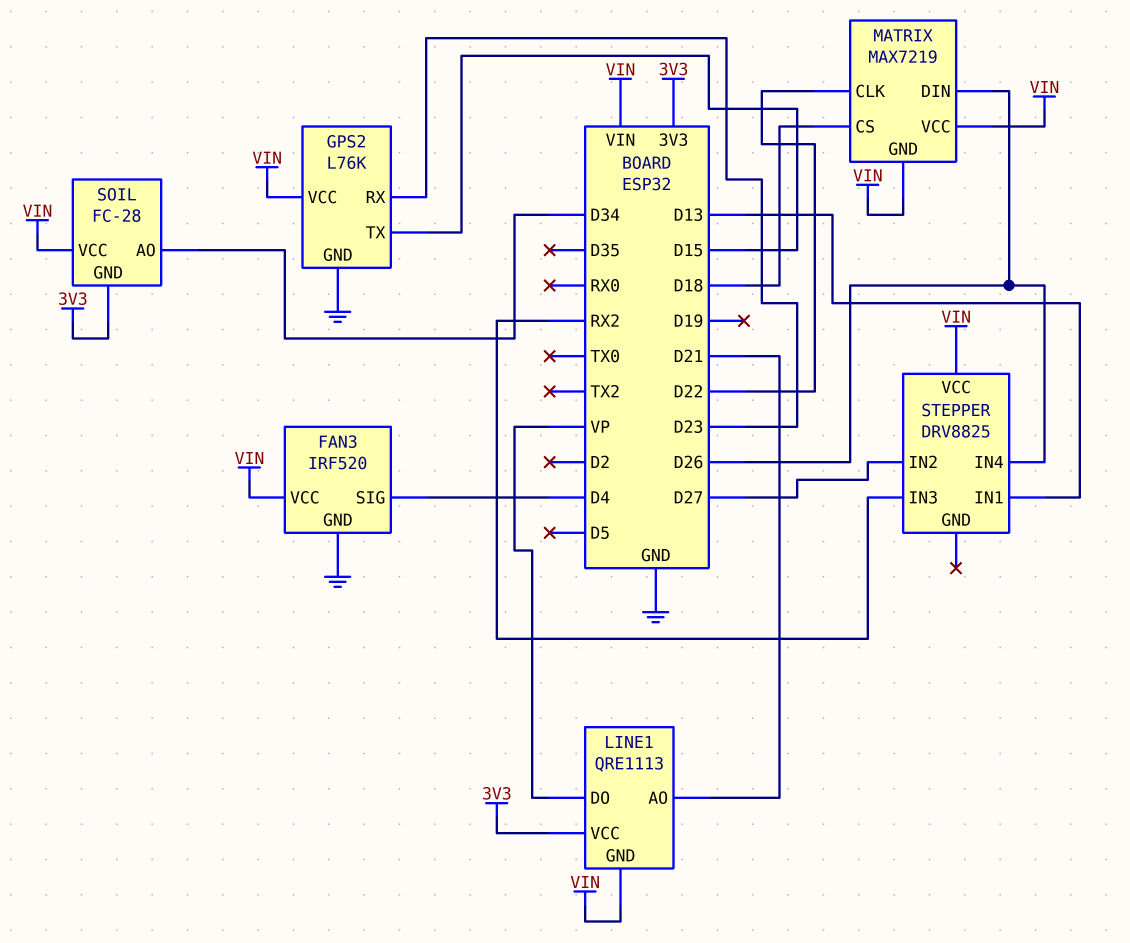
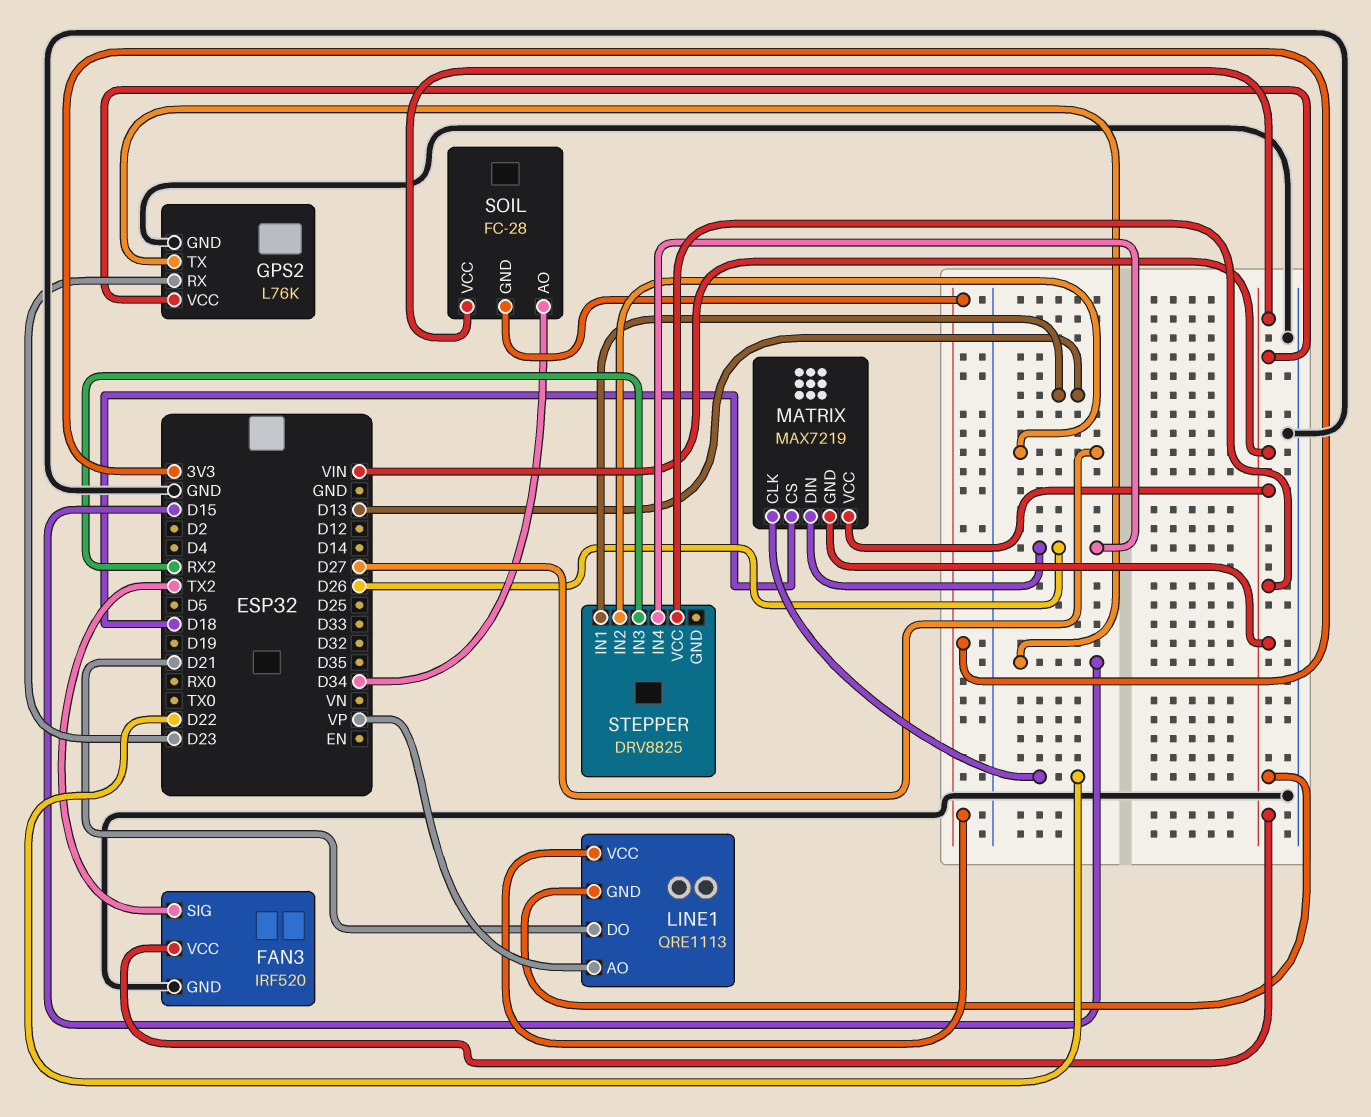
FAN3 pin SIG: D4 -> TX2
LINE1 pin AO: D21 -> VP
LINE1 pin DO: VP -> D21

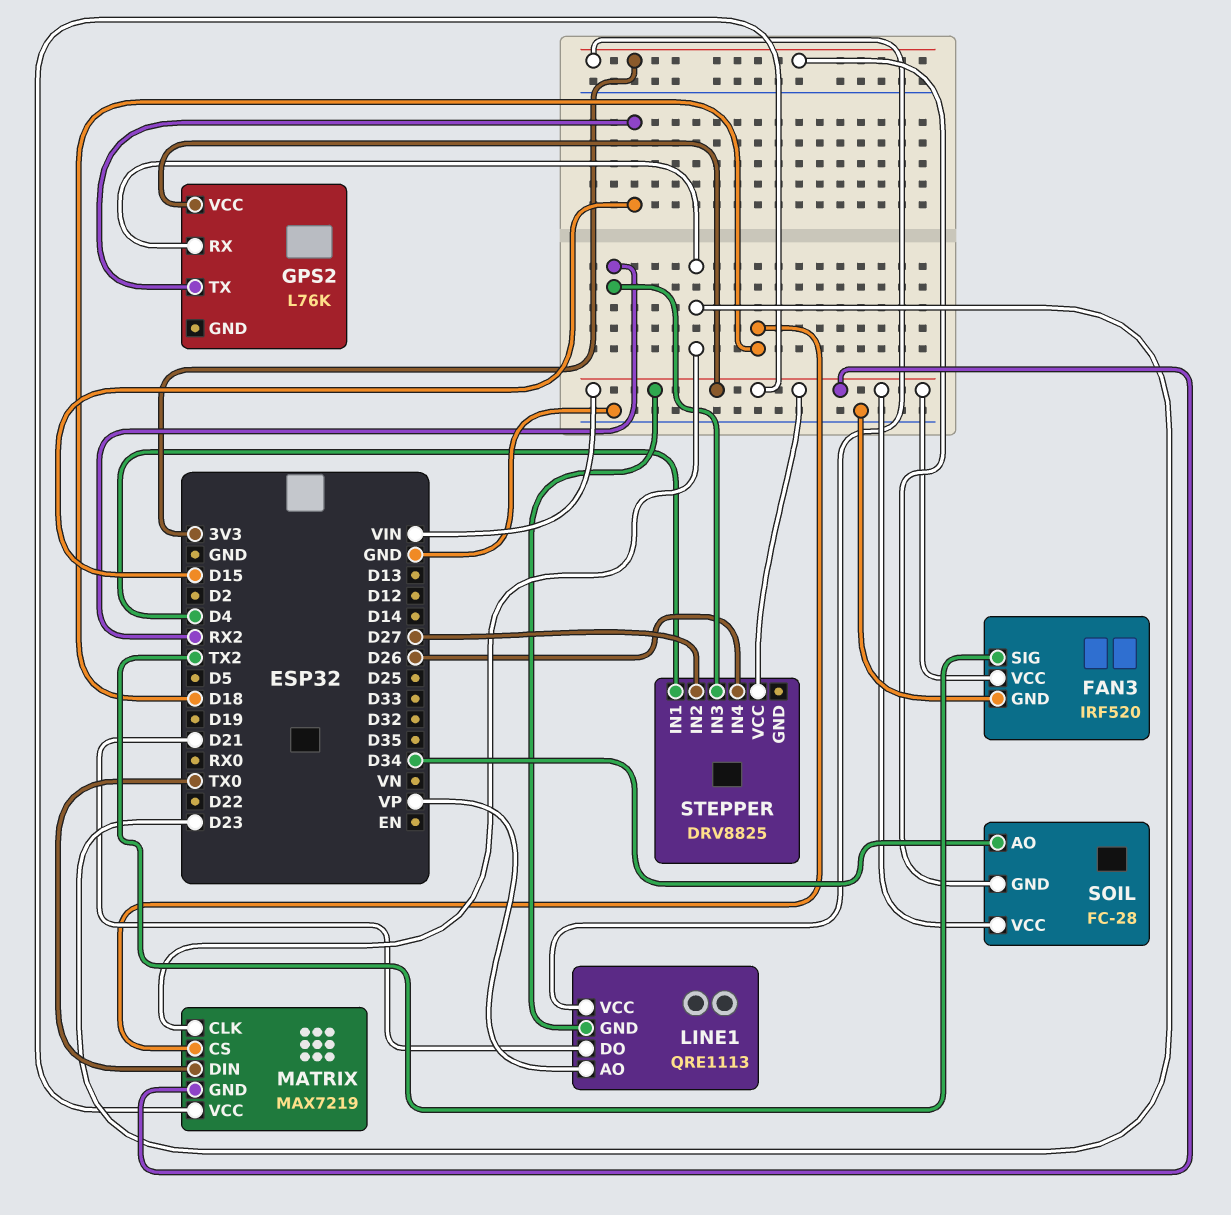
GPS2 pin GND: GND -> none
MATRIX pin CLK: D22 -> D23
MATRIX pin DIN: D26 -> TX0
STEPPER pin IN1: D13 -> D4

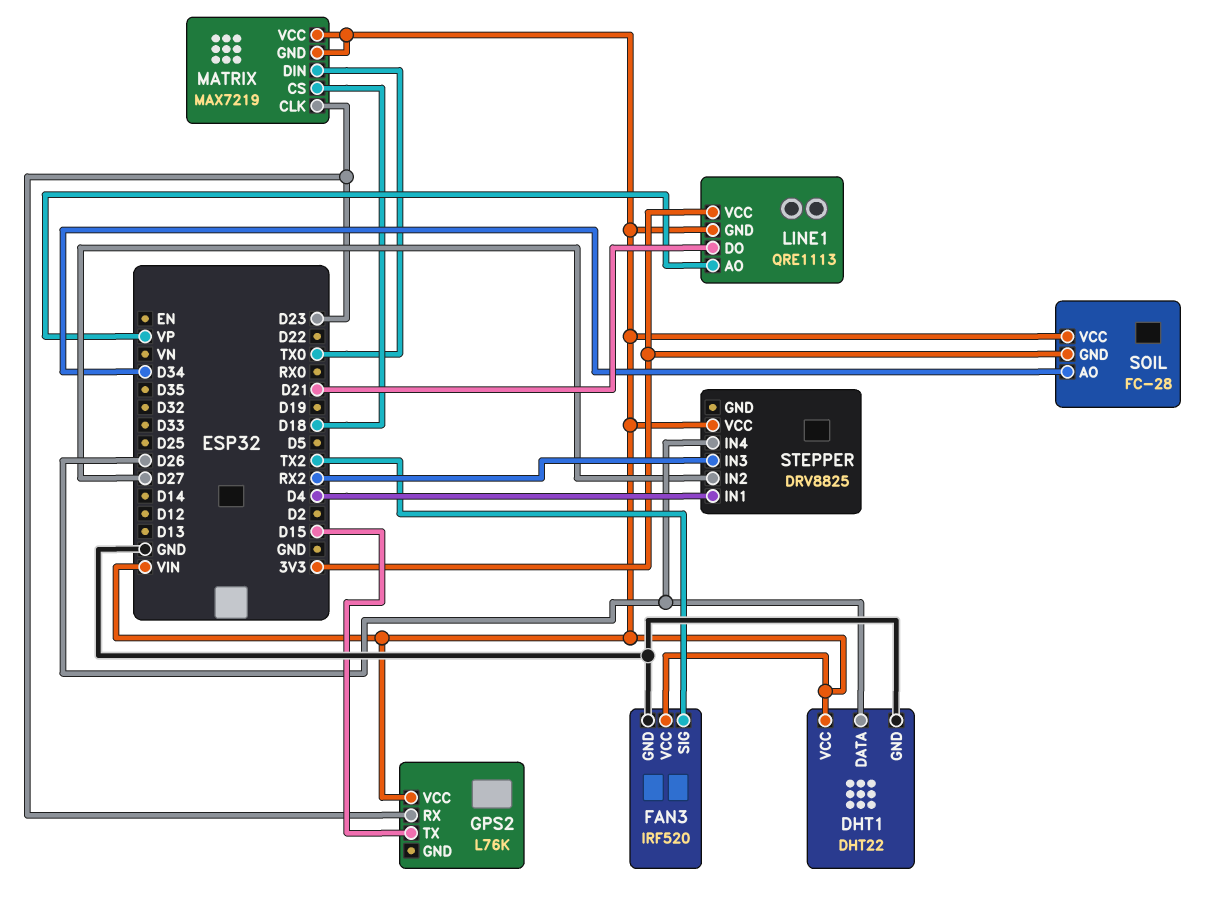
DHT1: none -> DHT22
DHT1 pin DATA: none -> D26
DHT1 pin GND: none -> GND
DHT1 pin VCC: none -> VIN

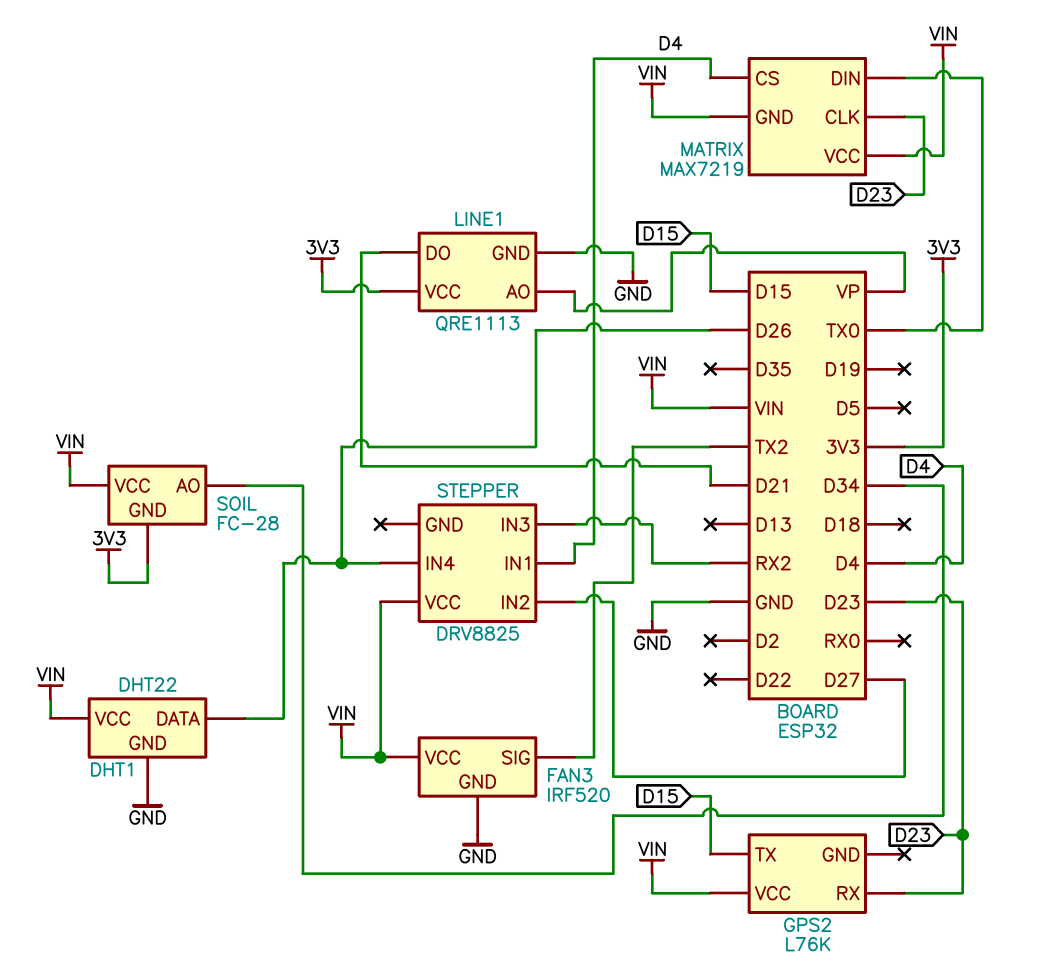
LINE1 pin GND: VIN -> GND
MATRIX pin CS: D18 -> D4

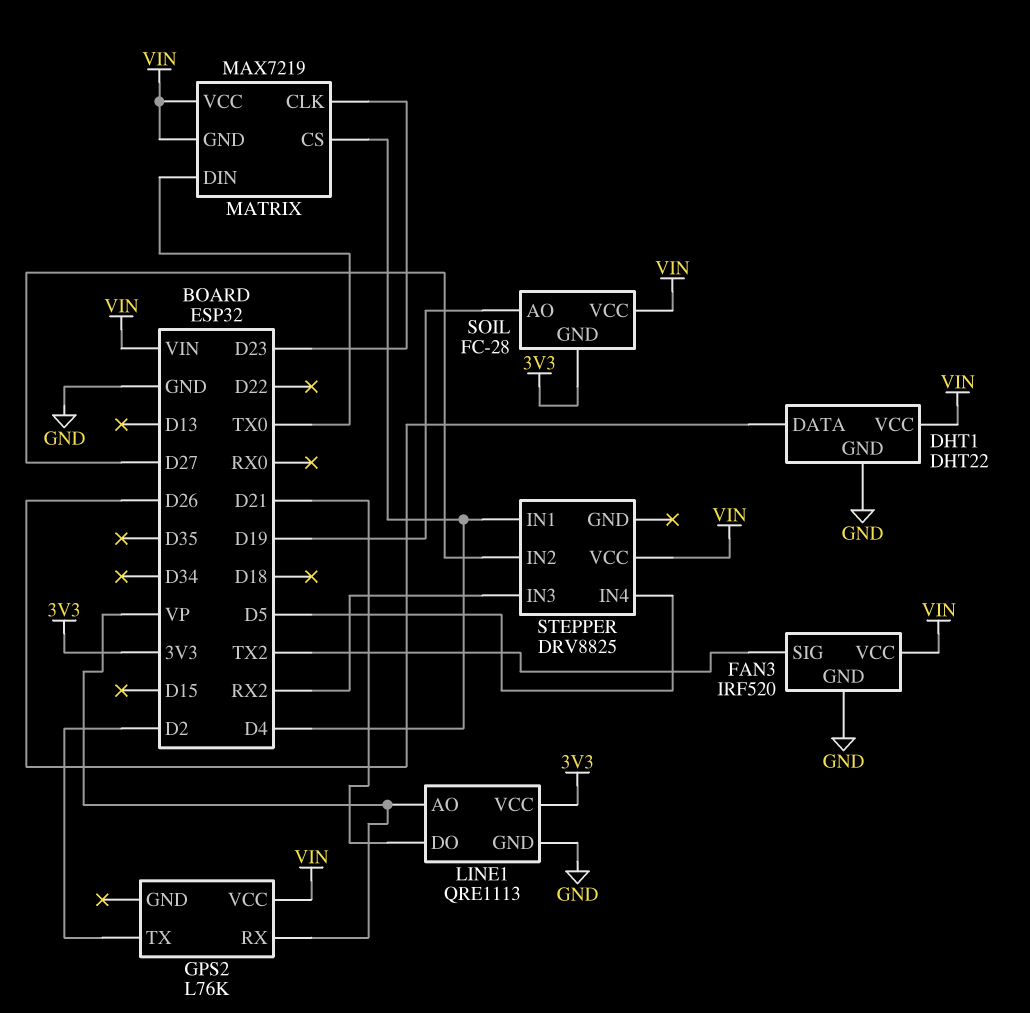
GPS2 pin RX: D23 -> VP
GPS2 pin TX: D15 -> D2
SOIL pin AO: D34 -> D19
STEPPER pin IN4: D26 -> D5

